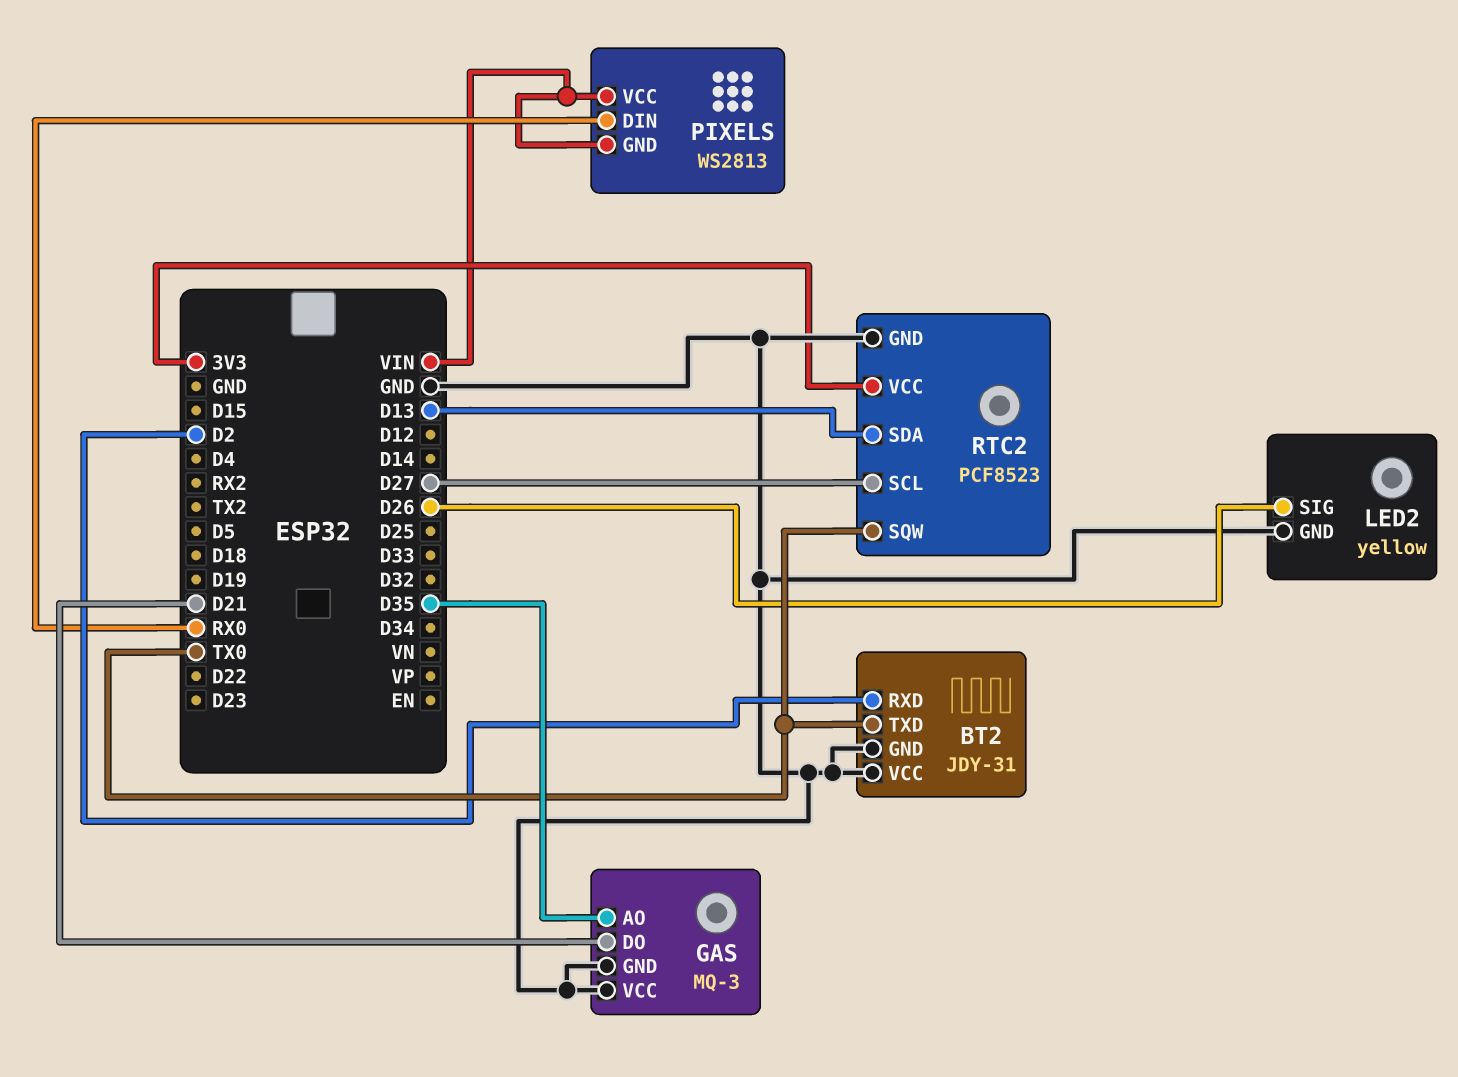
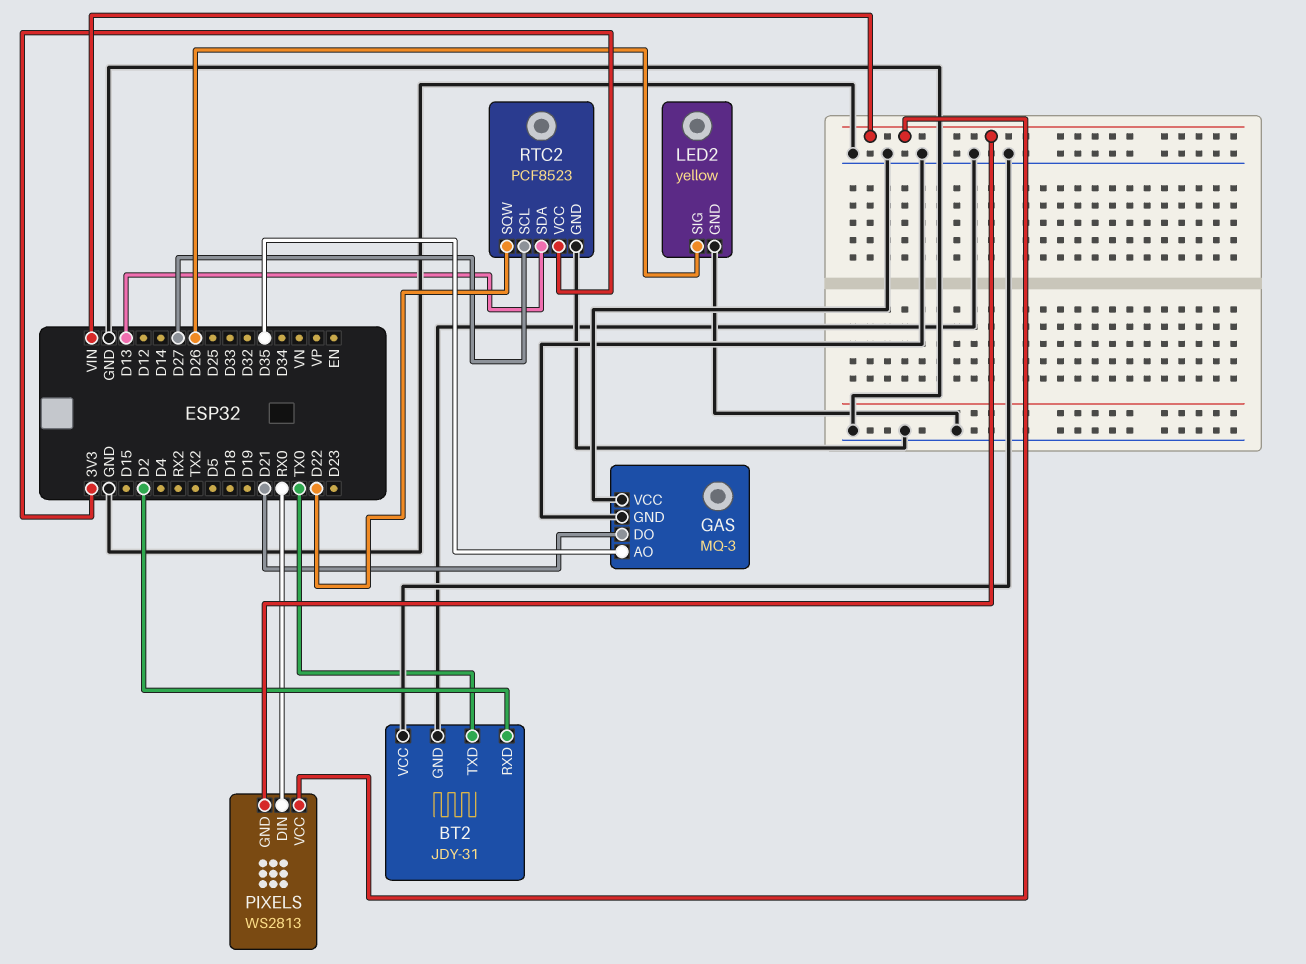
RTC2 pin SQW: TX0 -> D22

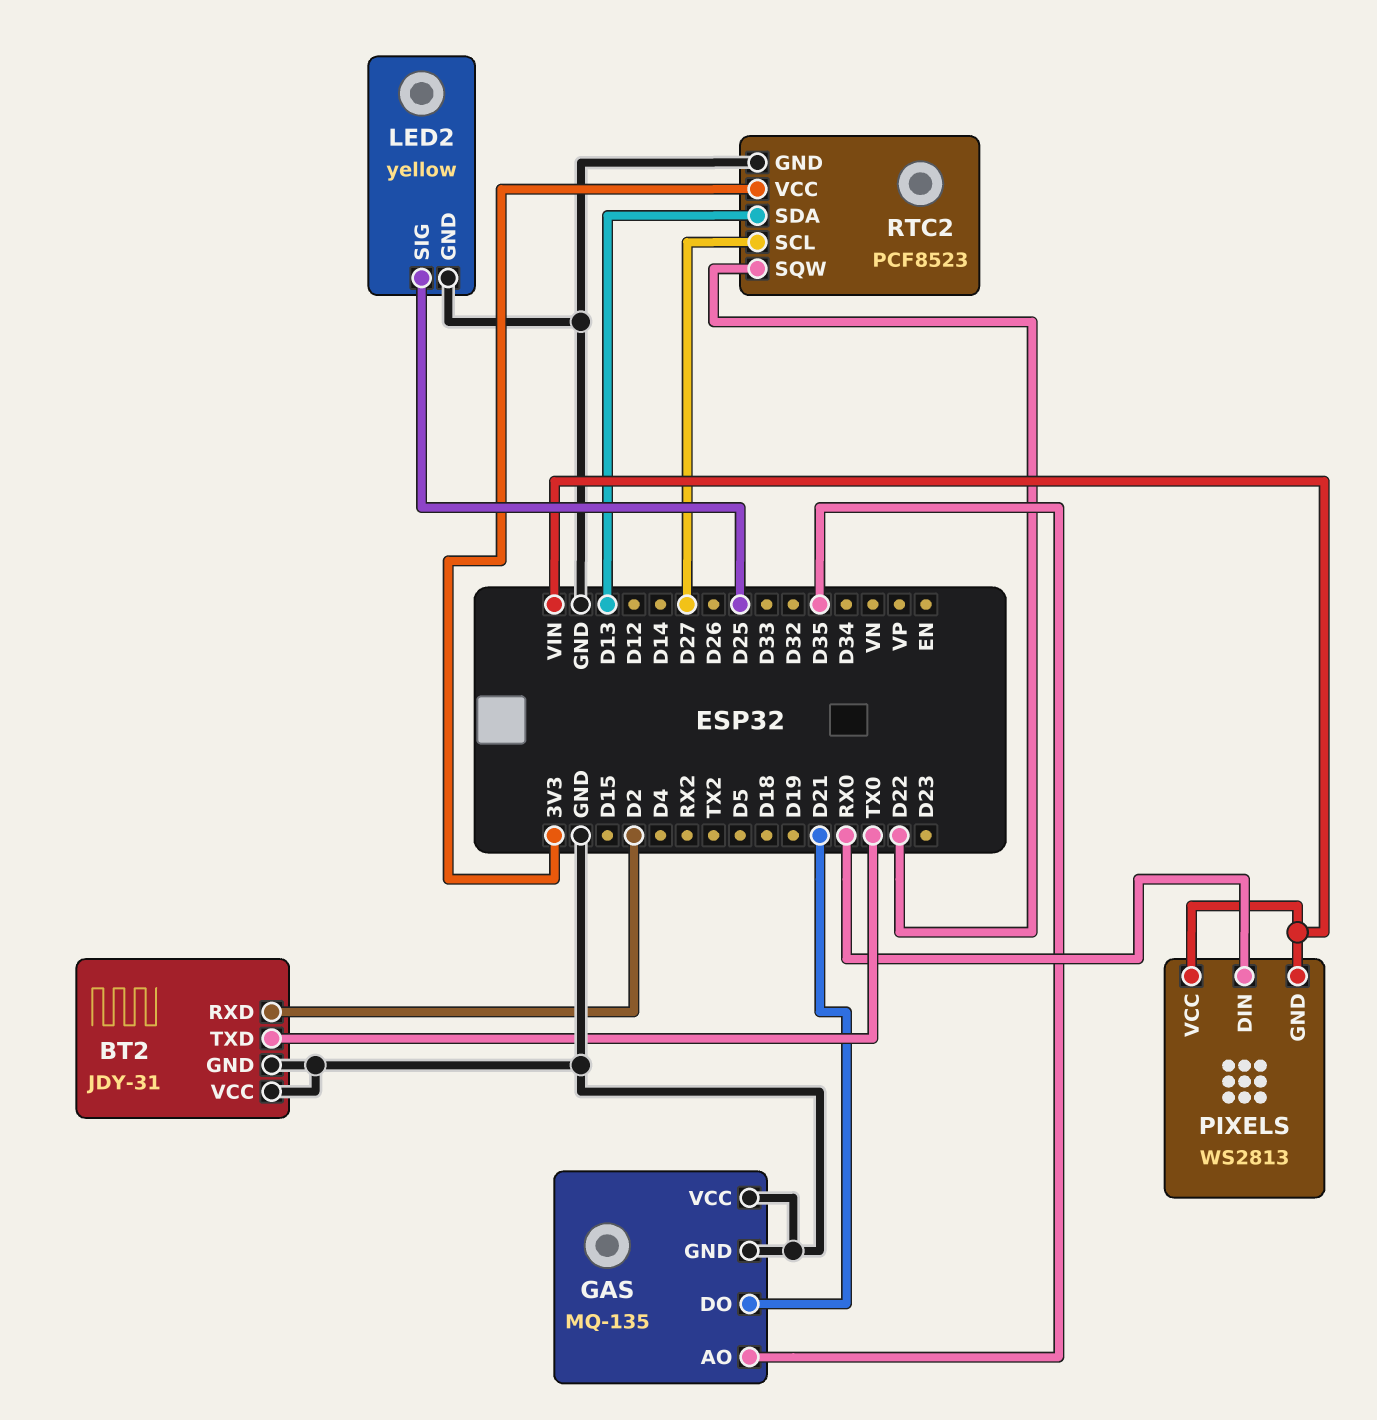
GAS: MQ-3 -> MQ-135
LED2 pin SIG: D26 -> D25

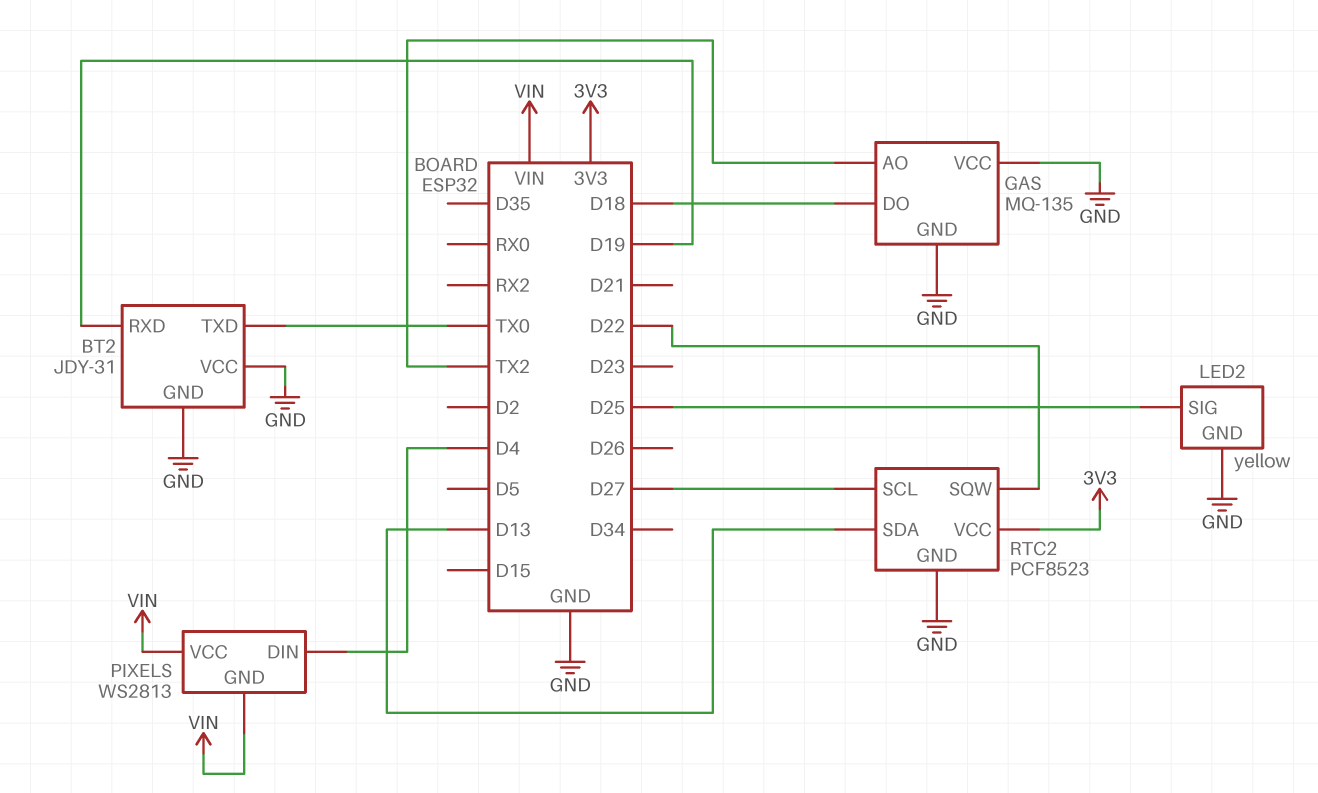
BT2 pin RXD: D2 -> D19
GAS pin AO: D35 -> TX2
GAS pin DO: D21 -> D18
PIXELS pin DIN: RX0 -> D4

